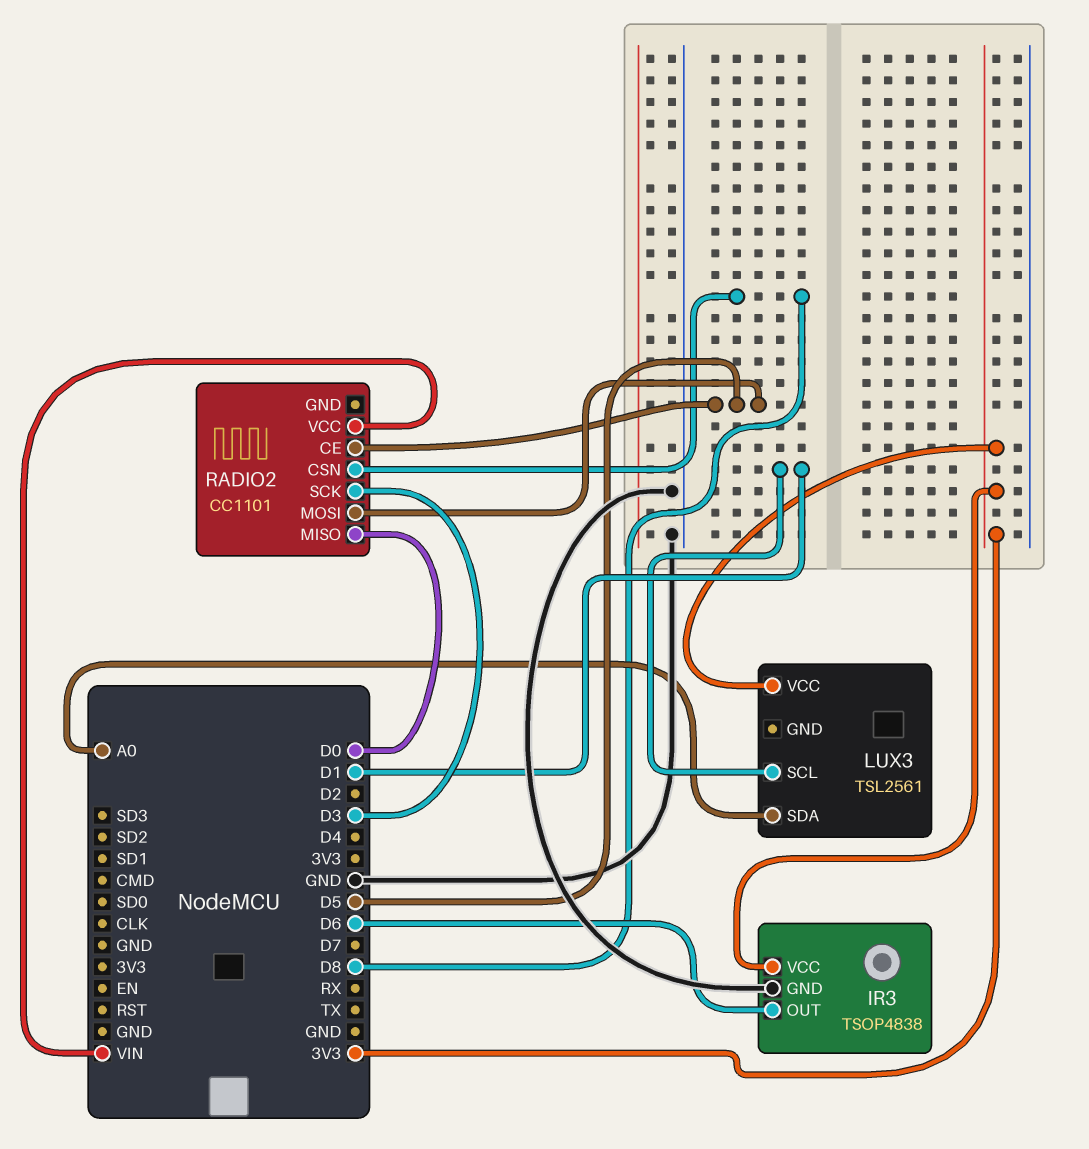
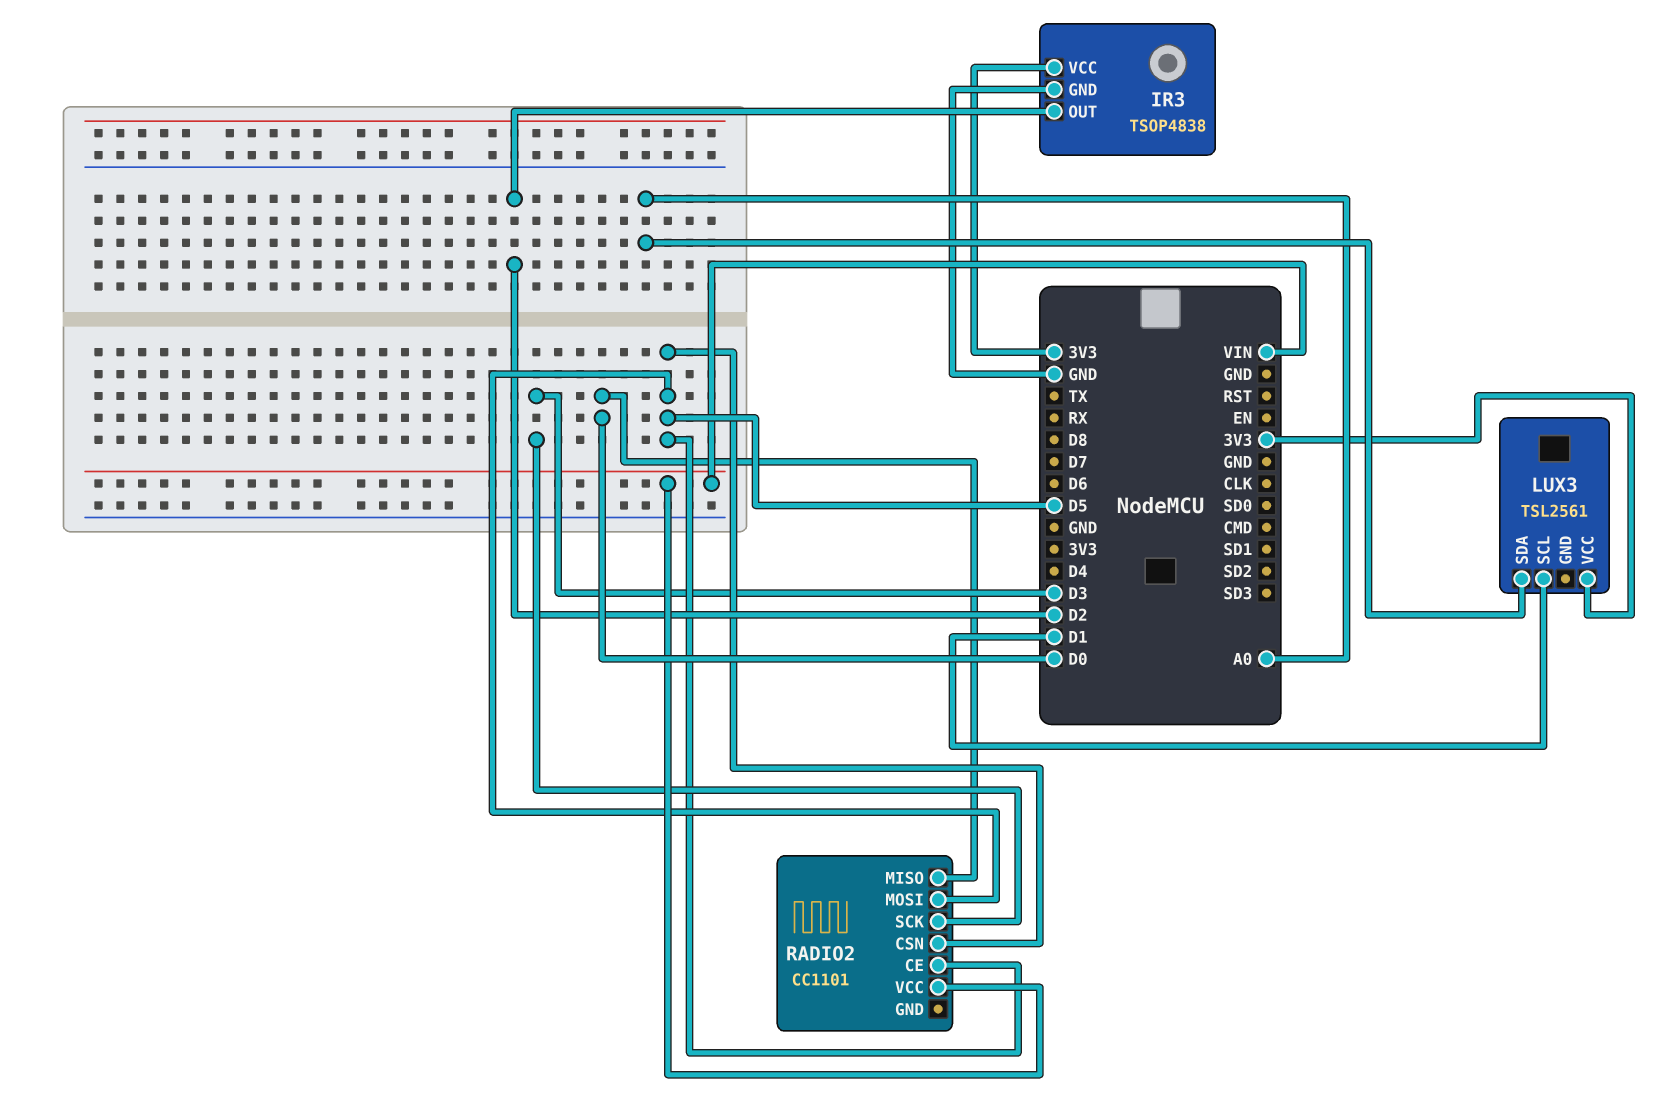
IR3 pin OUT: D6 -> D2
RADIO2 pin CSN: D8 -> D5

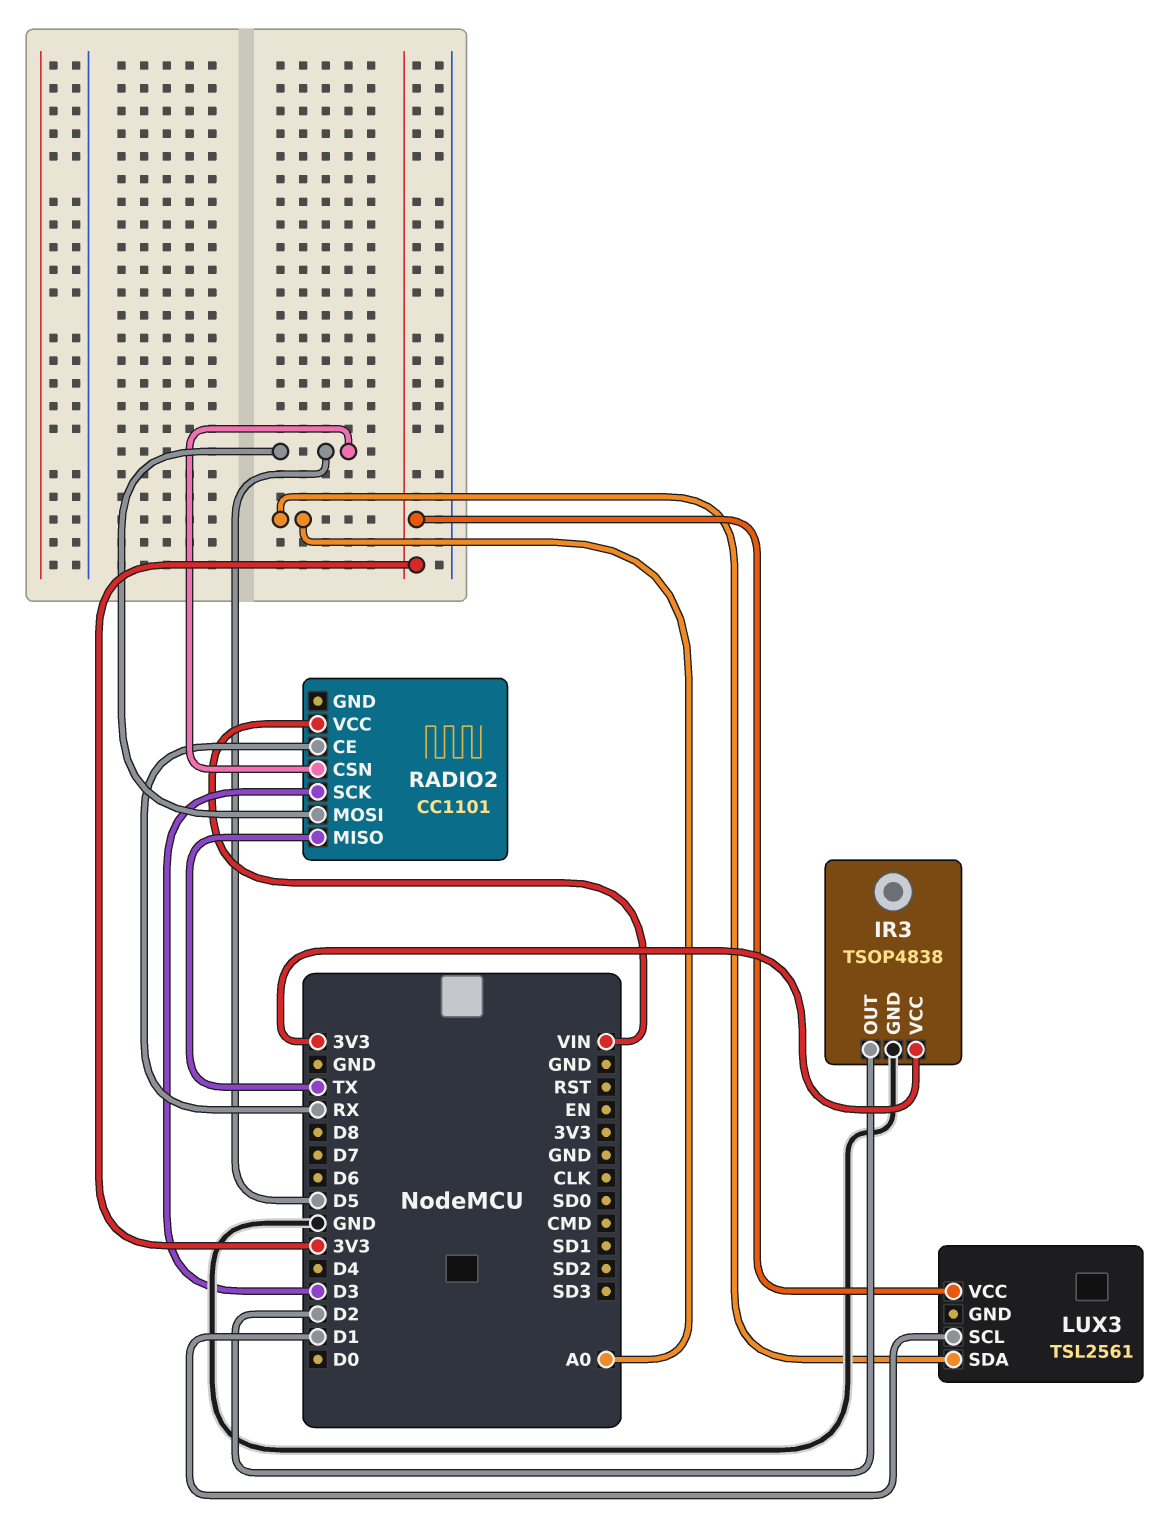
RADIO2 pin CE: D5 -> RX
RADIO2 pin MISO: D0 -> TX

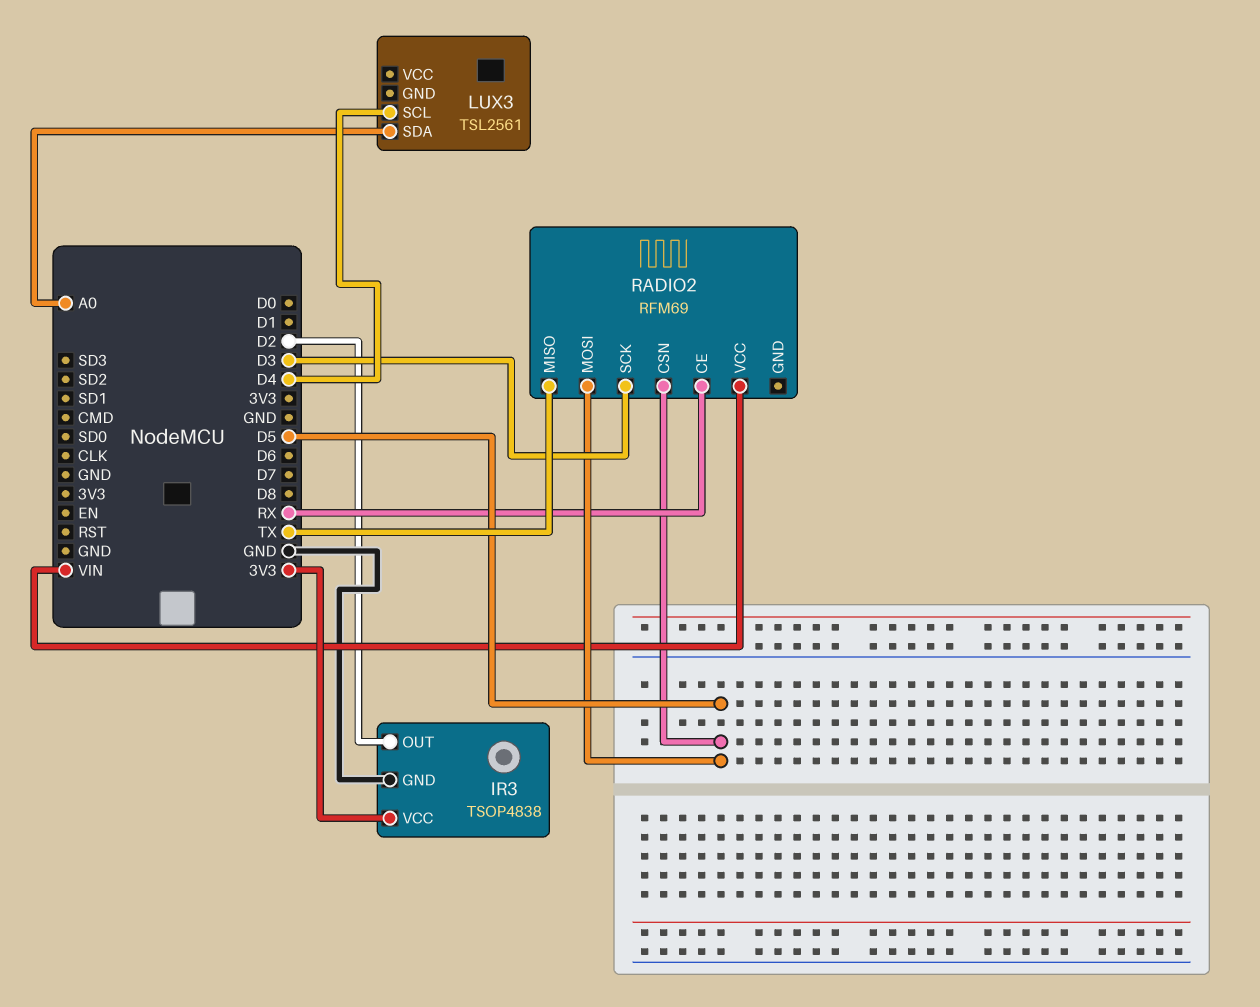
LUX3 pin SCL: D1 -> D4
LUX3 pin VCC: 3V3 -> none
RADIO2: CC1101 -> RFM69

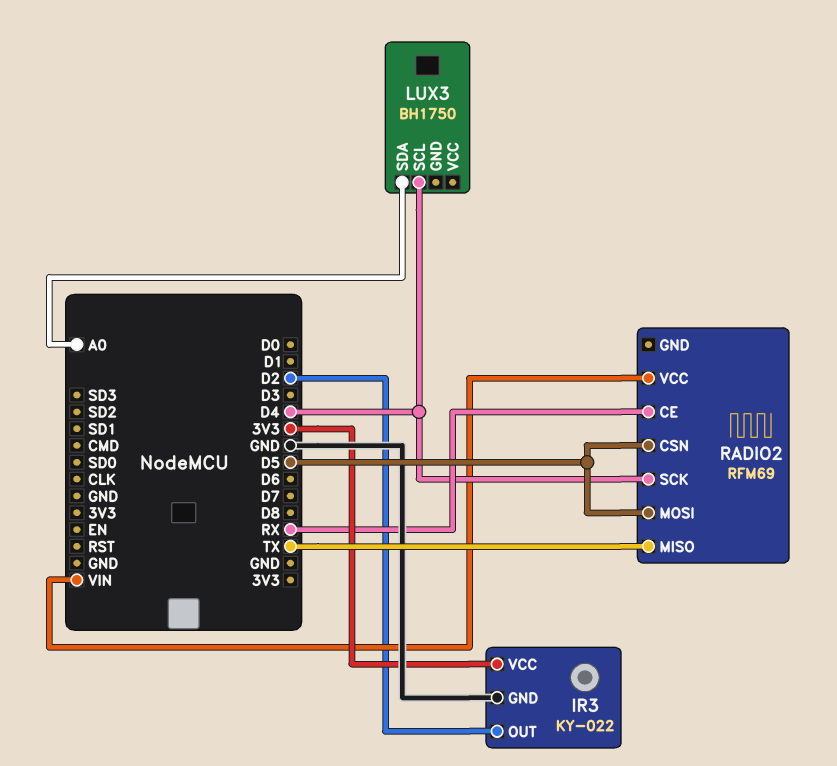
IR3: TSOP4838 -> KY-022
LUX3: TSL2561 -> BH1750
RADIO2 pin SCK: D3 -> D4

